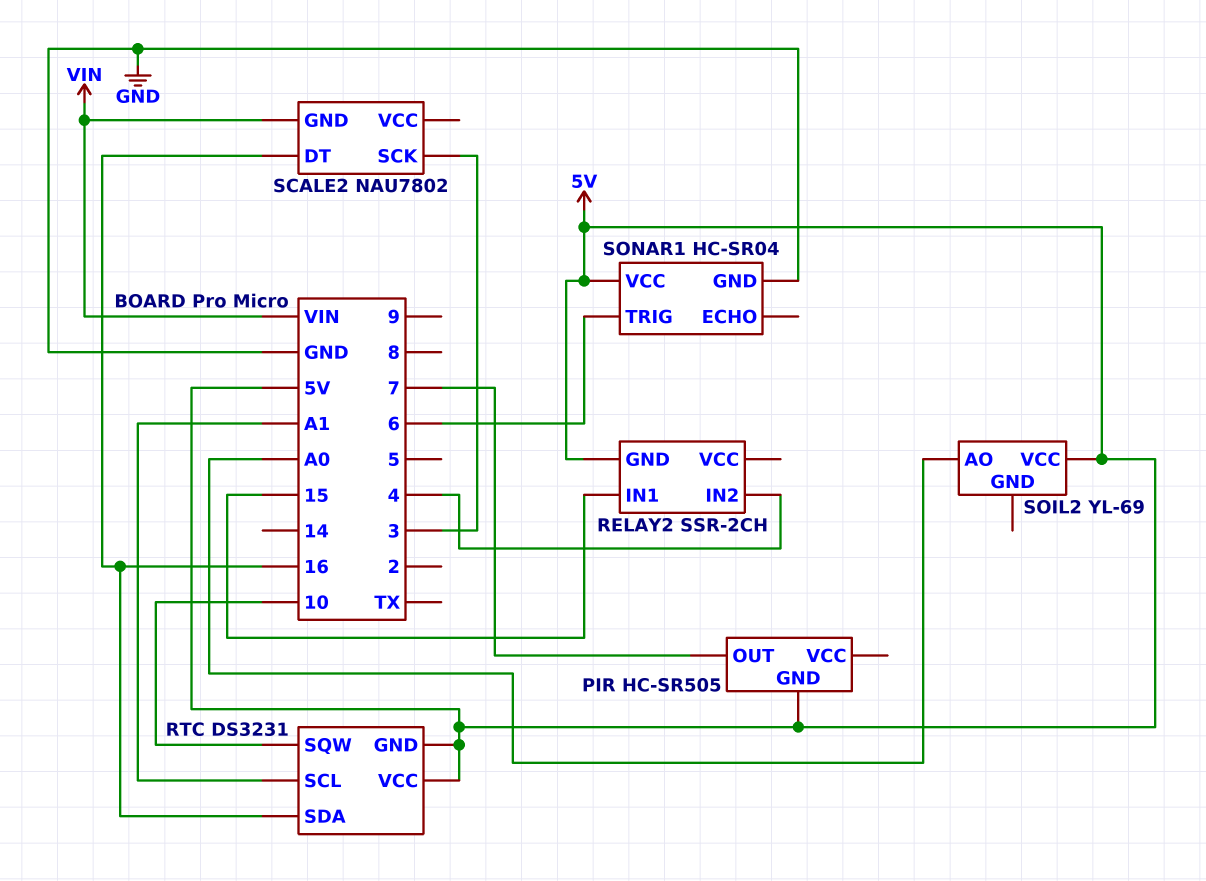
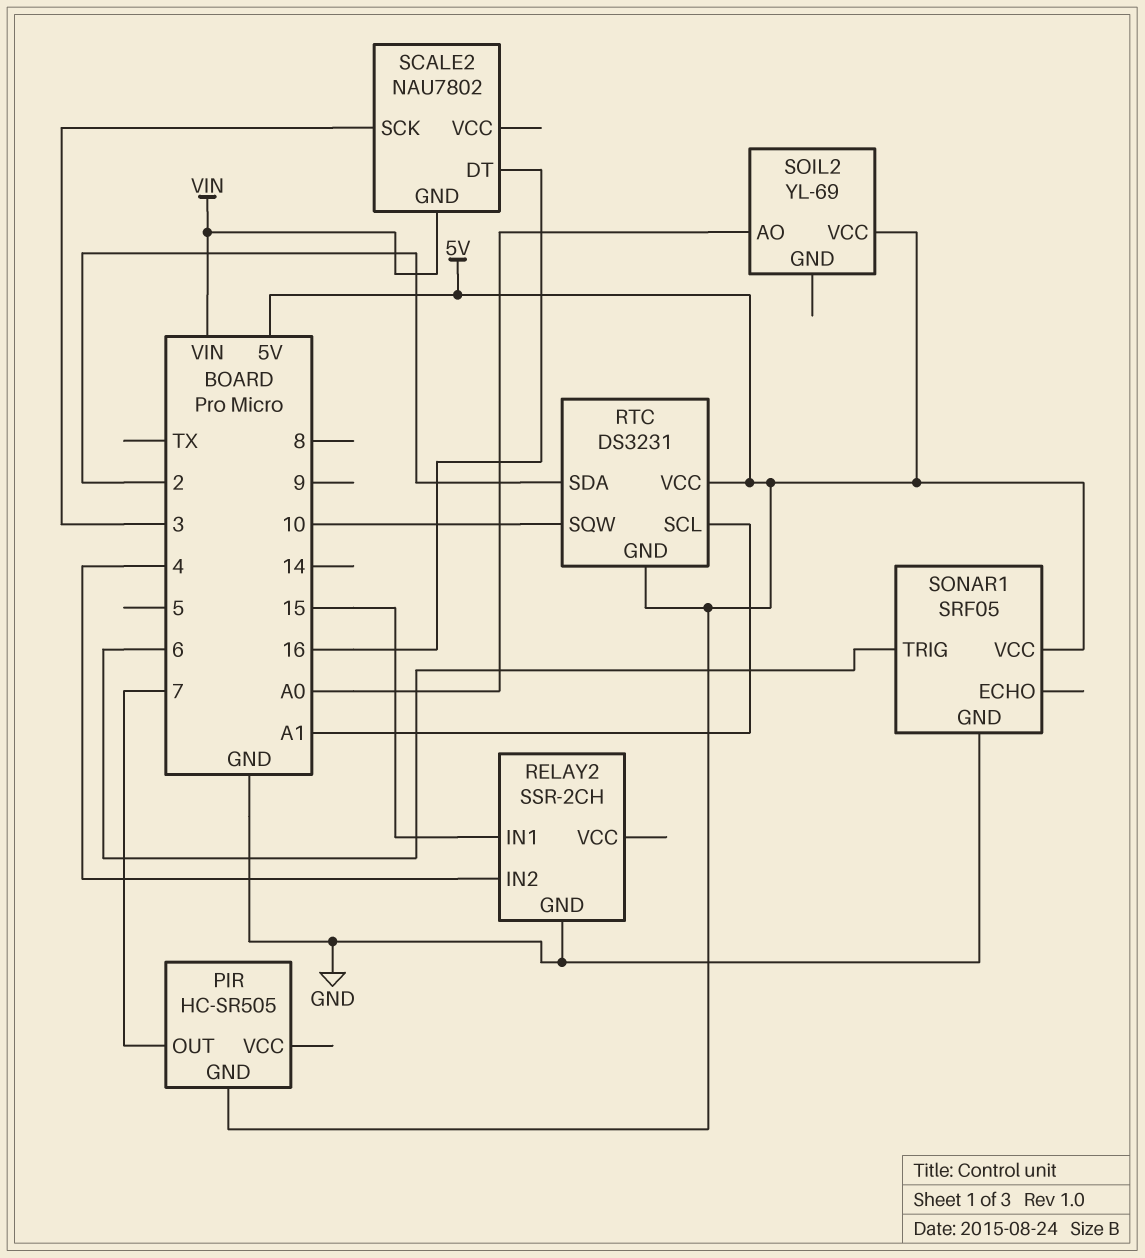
RELAY2 pin GND: 5V -> GND
RTC pin SDA: 16 -> 2
SONAR1: HC-SR04 -> SRF05

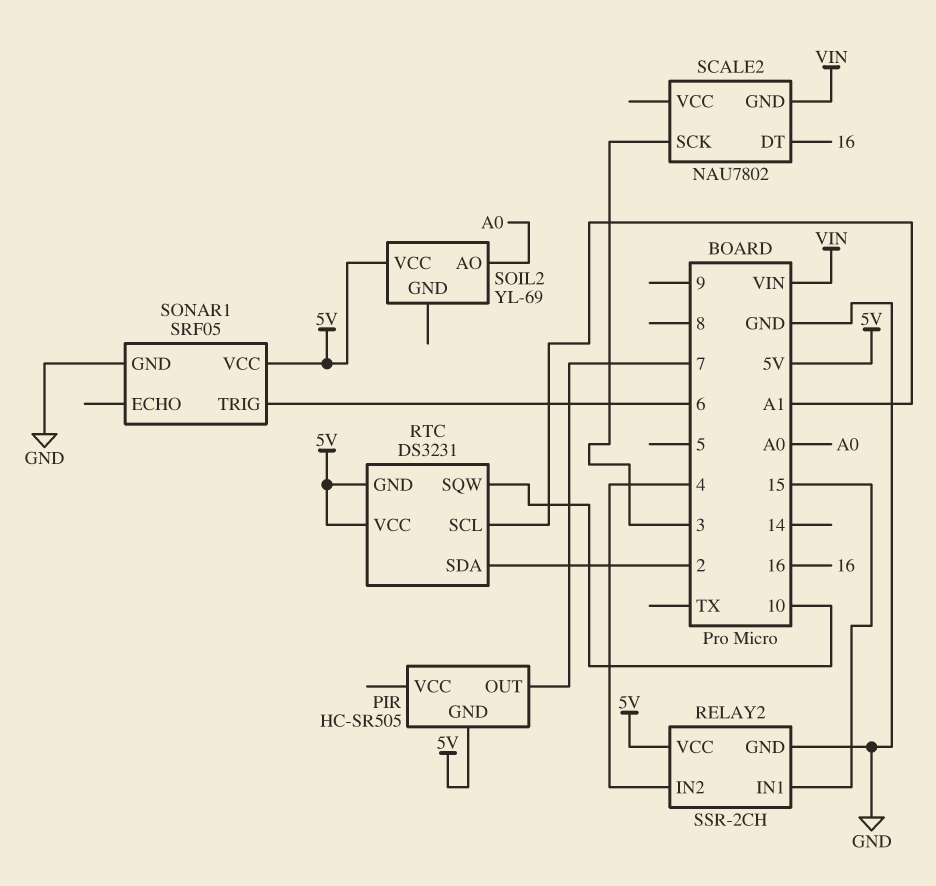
RELAY2 pin VCC: none -> 5V

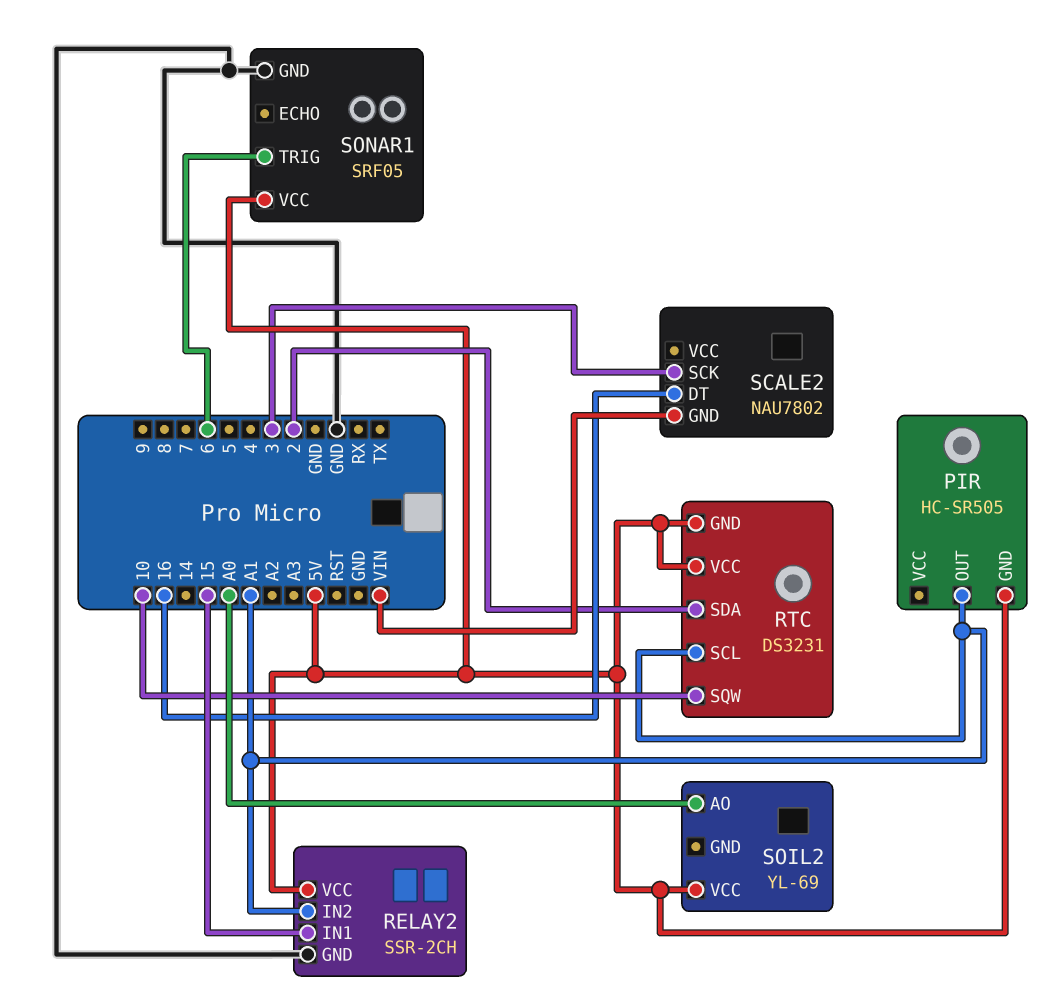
PIR pin OUT: 7 -> A1
RELAY2 pin IN2: 4 -> A1

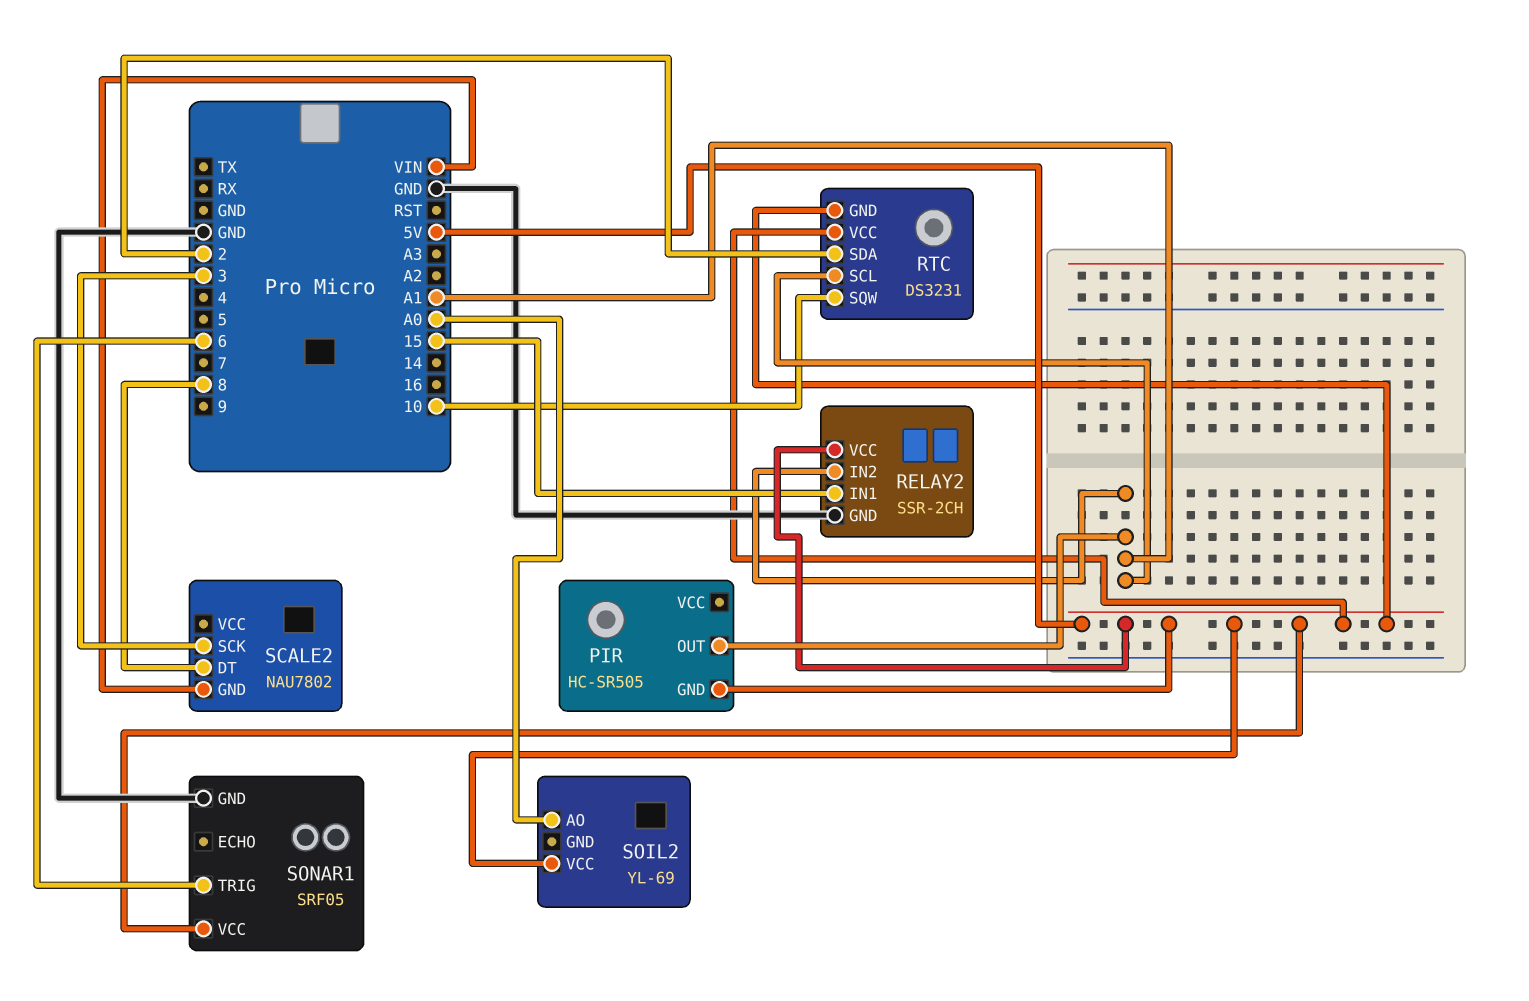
SCALE2 pin DT: 16 -> 8

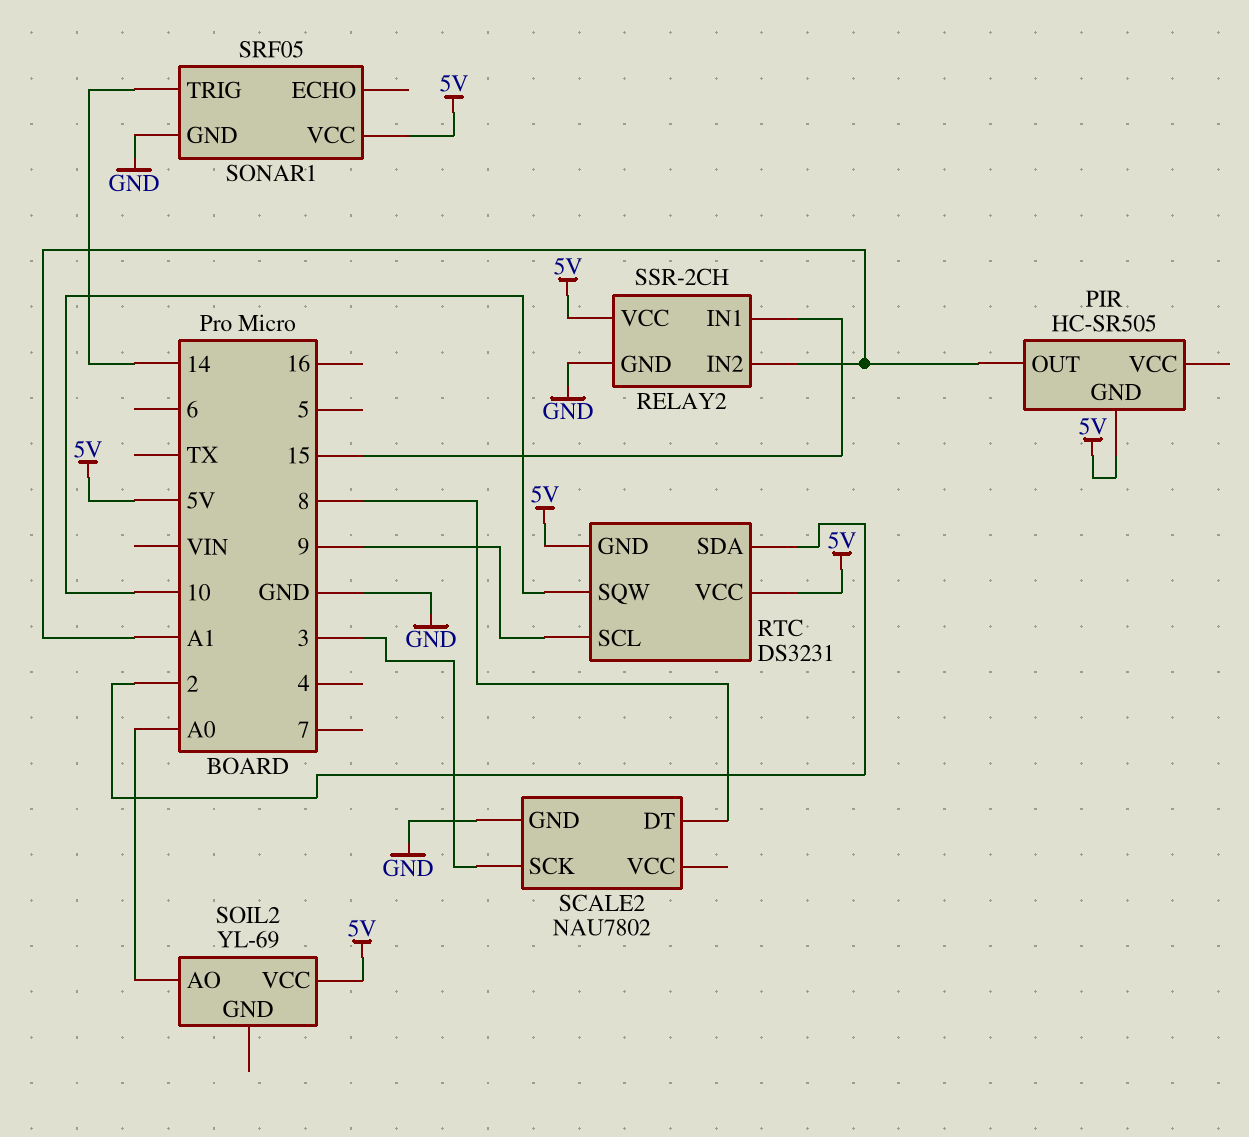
RTC pin SCL: A1 -> 9
SCALE2 pin GND: VIN -> GND
SONAR1 pin TRIG: 6 -> 14

